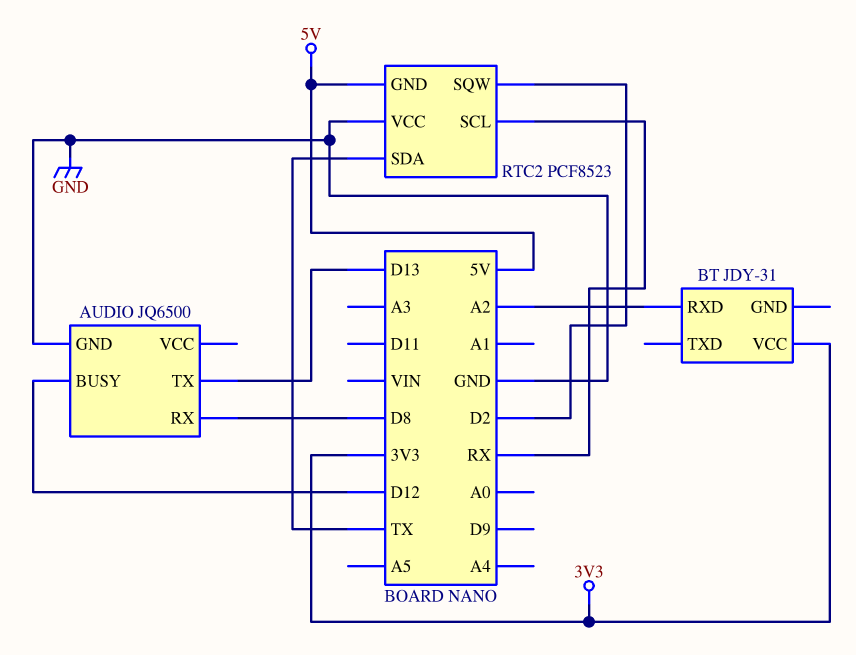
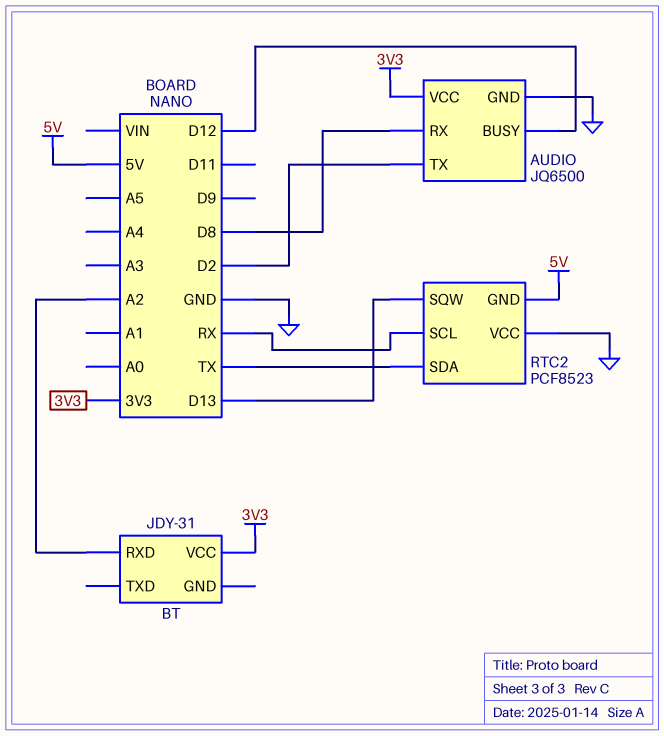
AUDIO pin TX: D13 -> D2
AUDIO pin VCC: none -> 3V3
RTC2 pin SQW: D2 -> D13

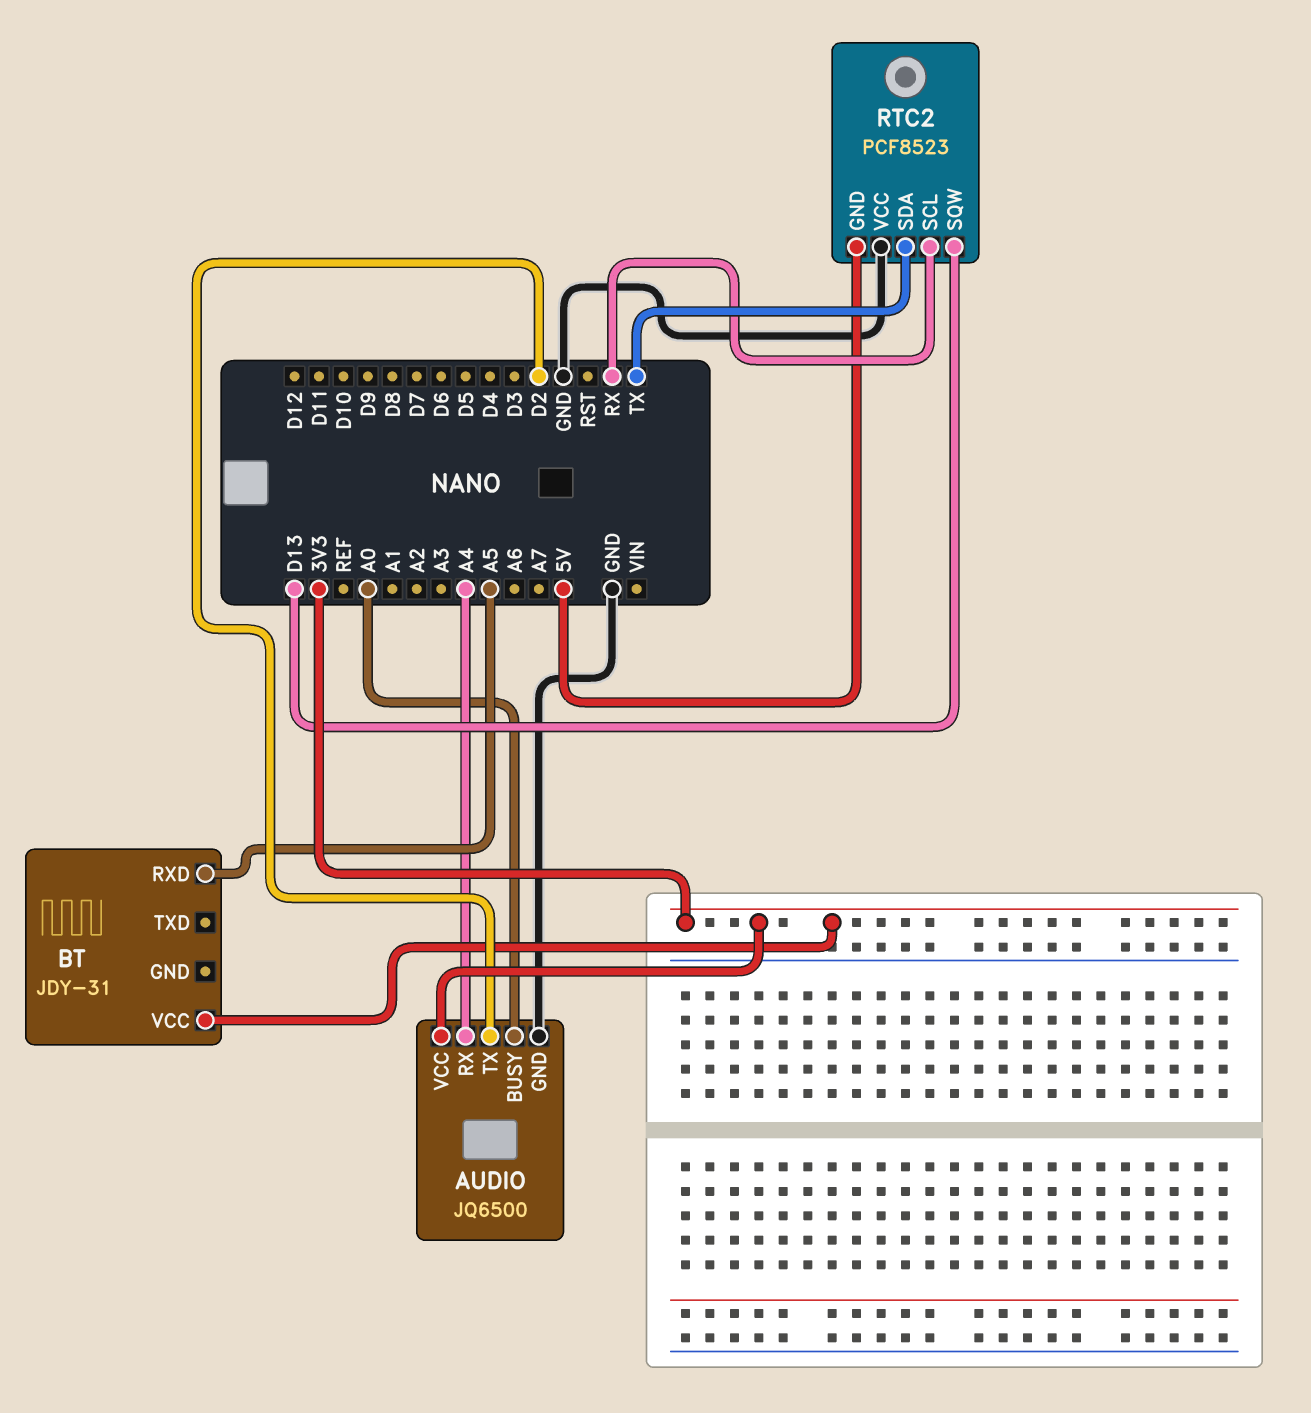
AUDIO pin BUSY: D12 -> A0
AUDIO pin RX: D8 -> A4
BT pin RXD: A2 -> A5

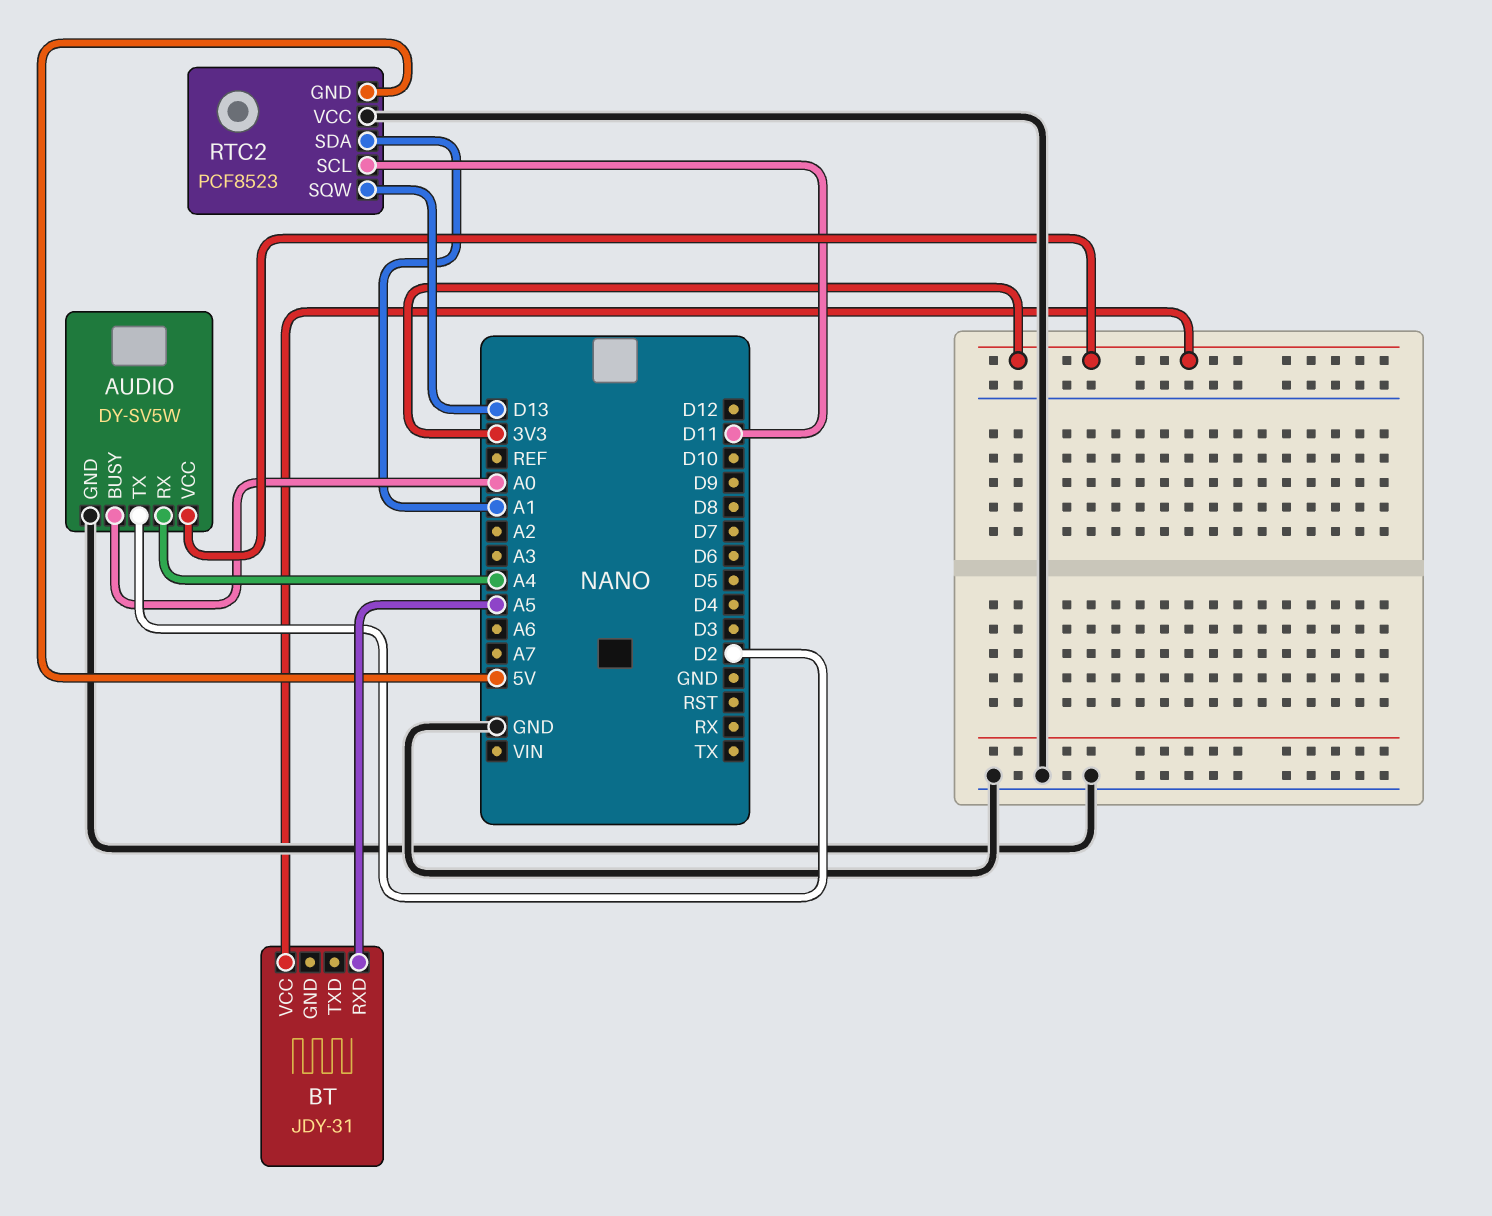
AUDIO: JQ6500 -> DY-SV5W
RTC2 pin SCL: RX -> D11
RTC2 pin SDA: TX -> A1

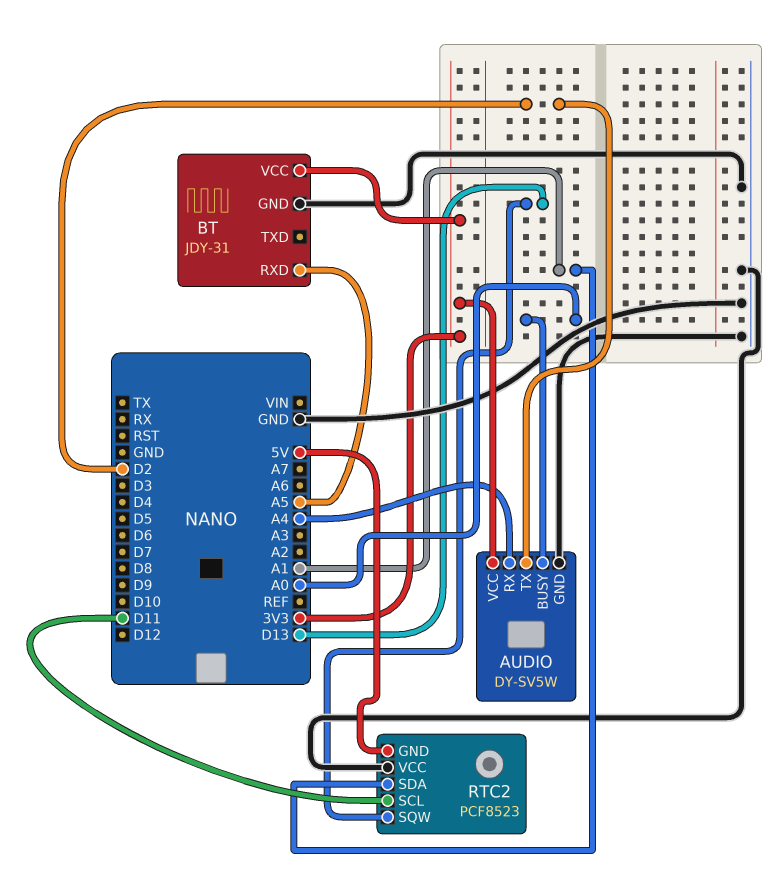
BT pin GND: none -> GND

